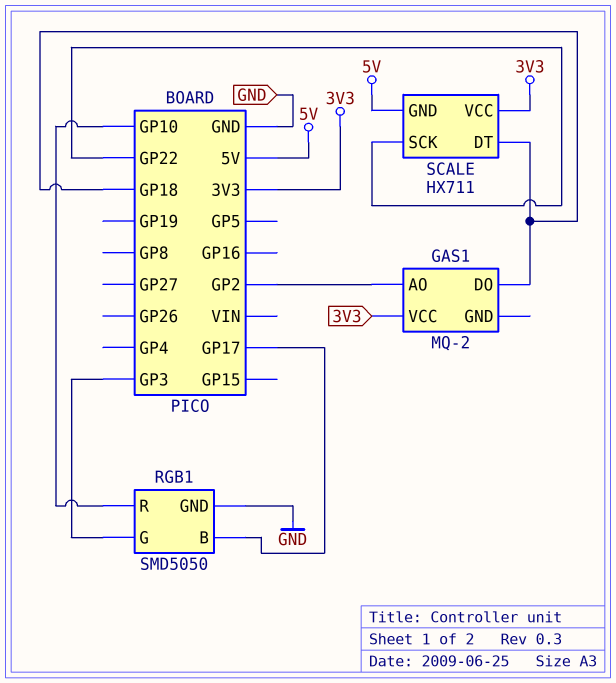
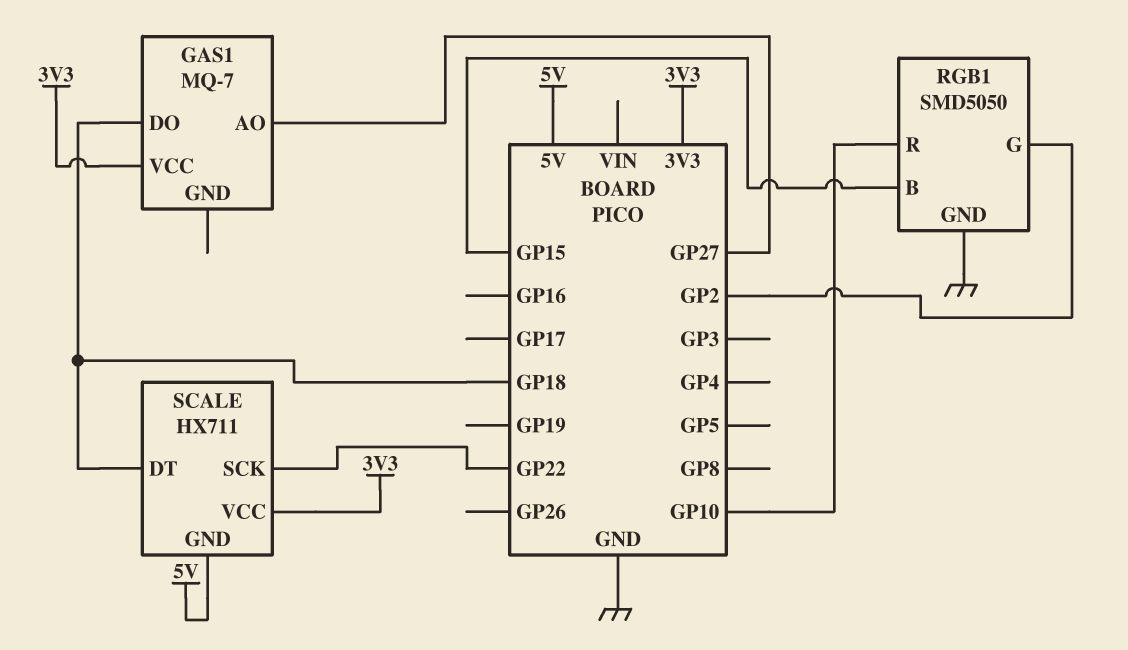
GAS1: MQ-2 -> MQ-7
GAS1 pin AO: GP2 -> GP27
RGB1 pin B: GP17 -> GP15
RGB1 pin G: GP3 -> GP2

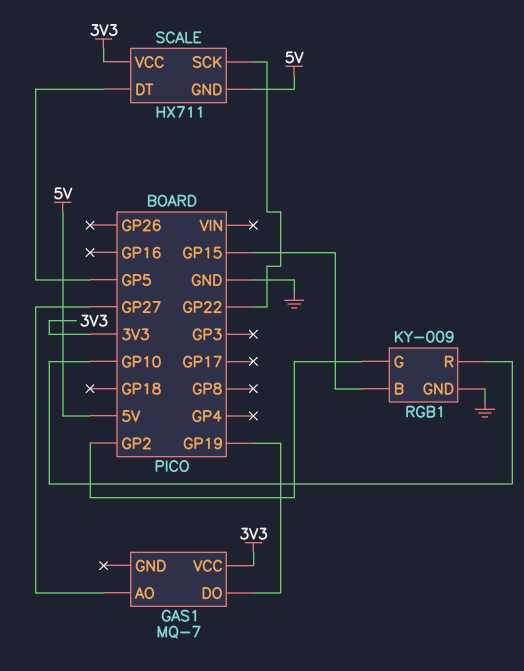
GAS1 pin DO: GP18 -> GP19
RGB1: SMD5050 -> KY-009
SCALE pin DT: GP18 -> GP5

